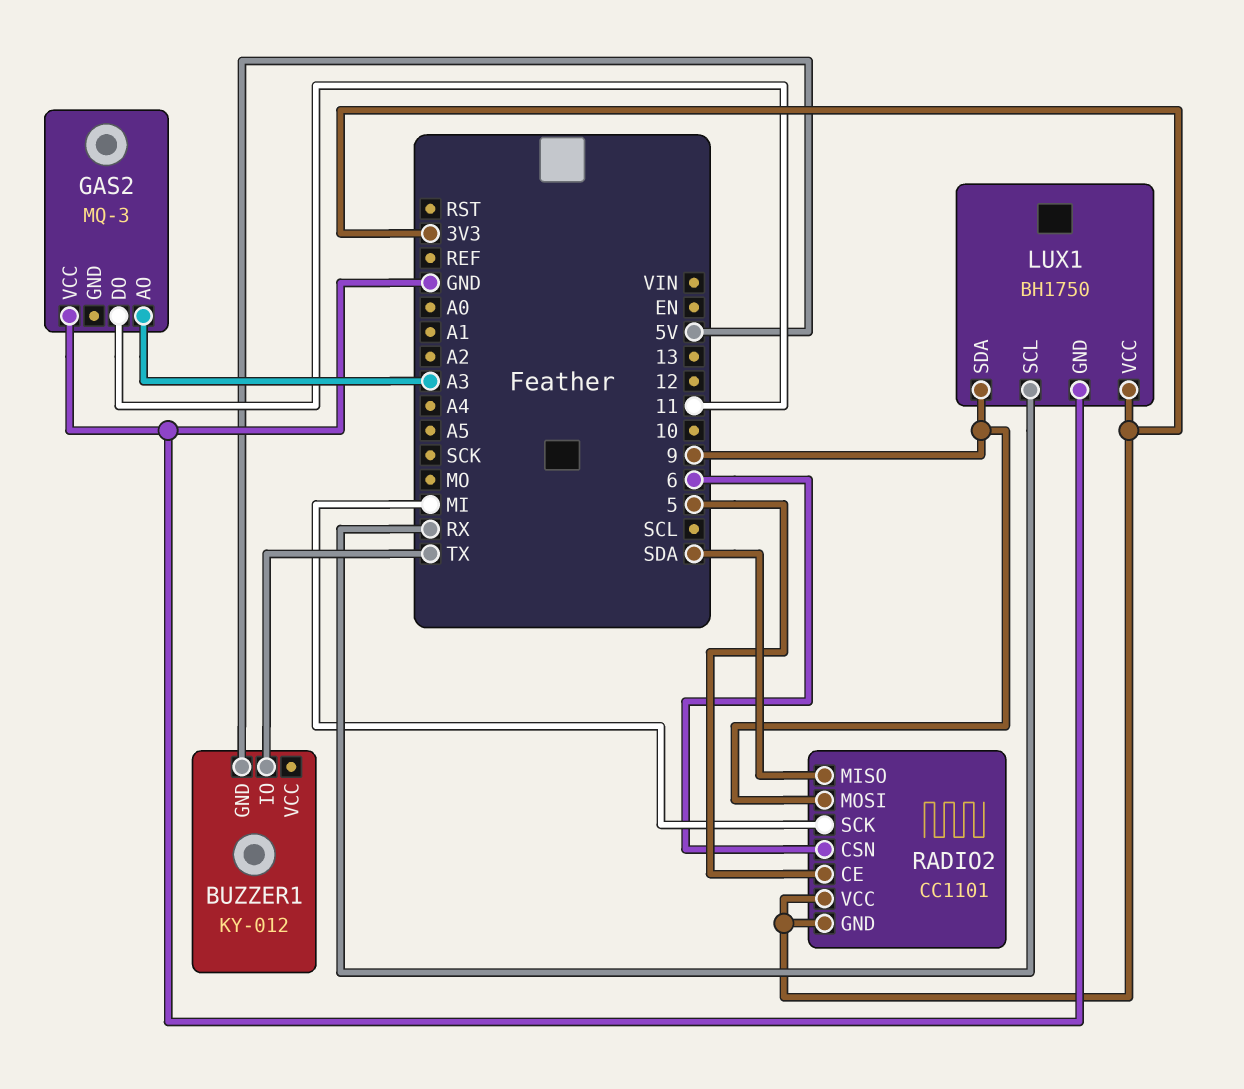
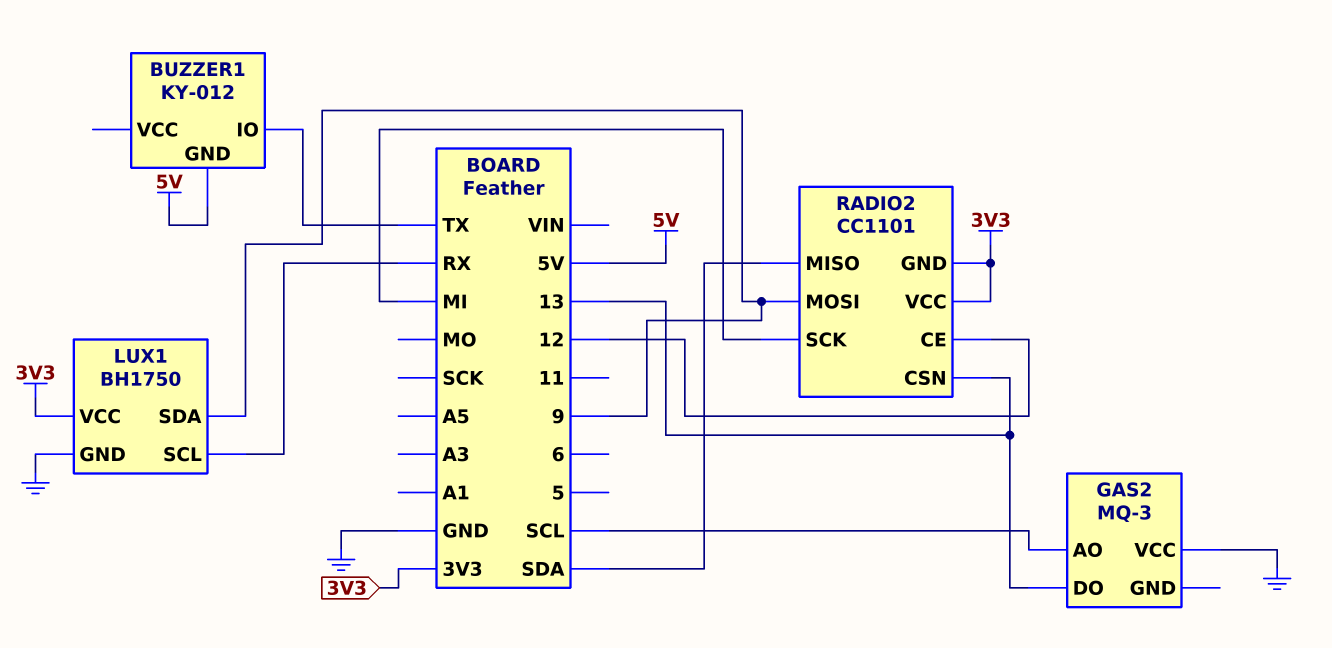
GAS2 pin AO: A3 -> SCL
GAS2 pin DO: 11 -> 13
RADIO2 pin CE: 5 -> 12
RADIO2 pin CSN: 6 -> 13

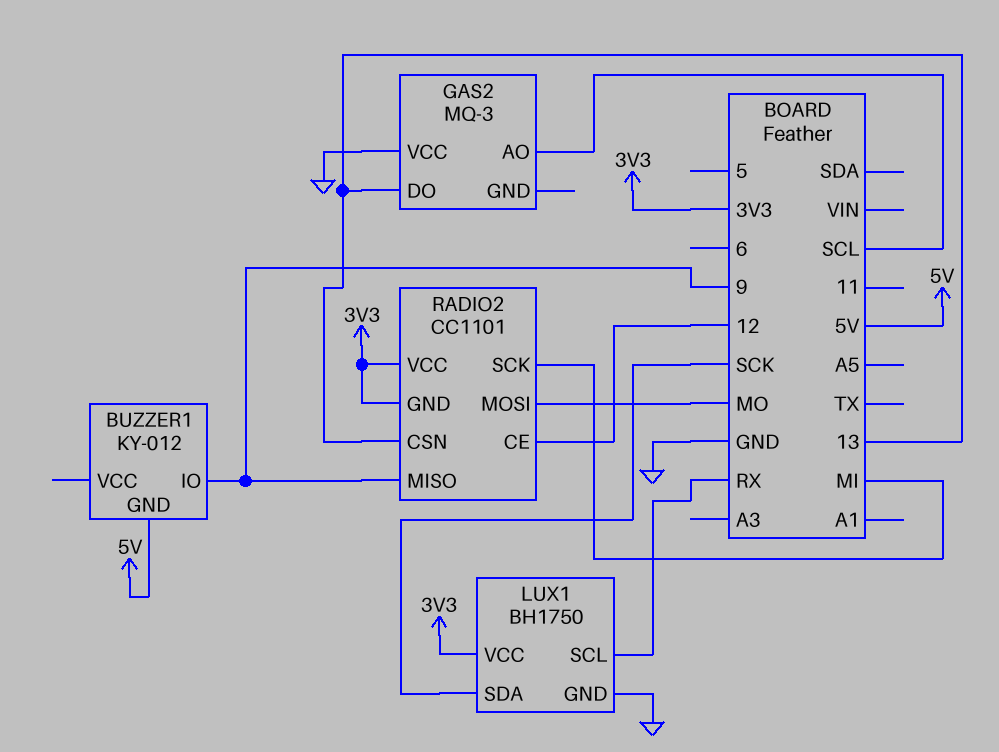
BUZZER1 pin IO: TX -> 9
LUX1 pin SDA: 9 -> SCK
RADIO2 pin MISO: SDA -> 9
RADIO2 pin MOSI: 9 -> MO

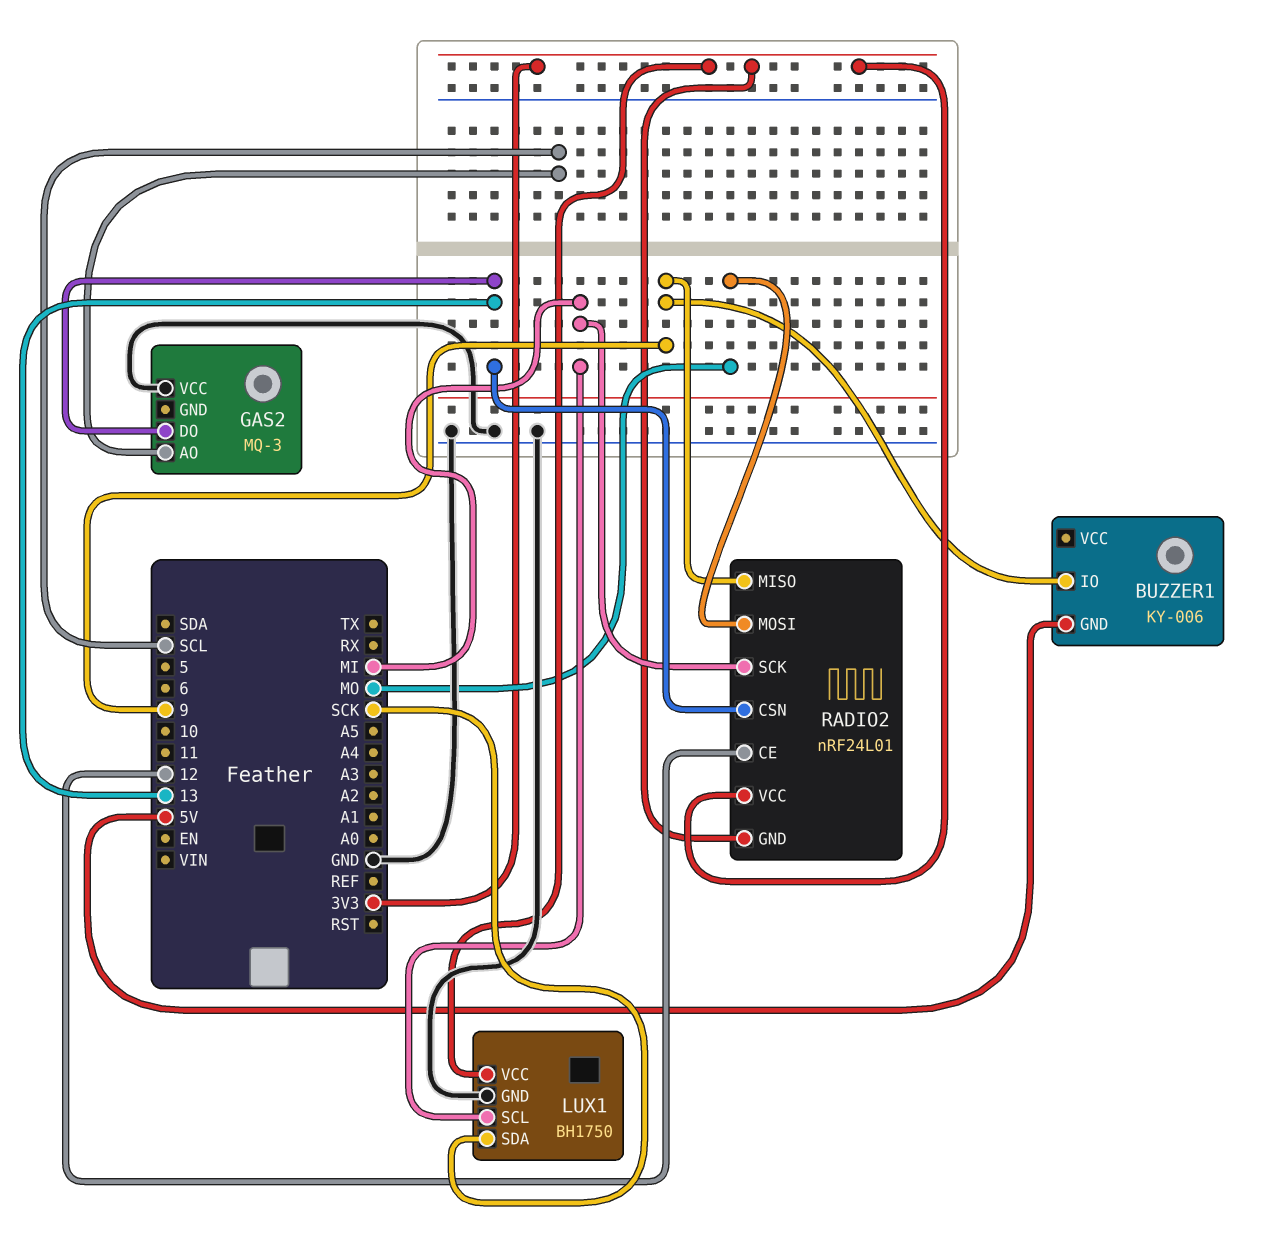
BUZZER1: KY-012 -> KY-006
LUX1 pin SCL: RX -> MI
RADIO2: CC1101 -> nRF24L01

